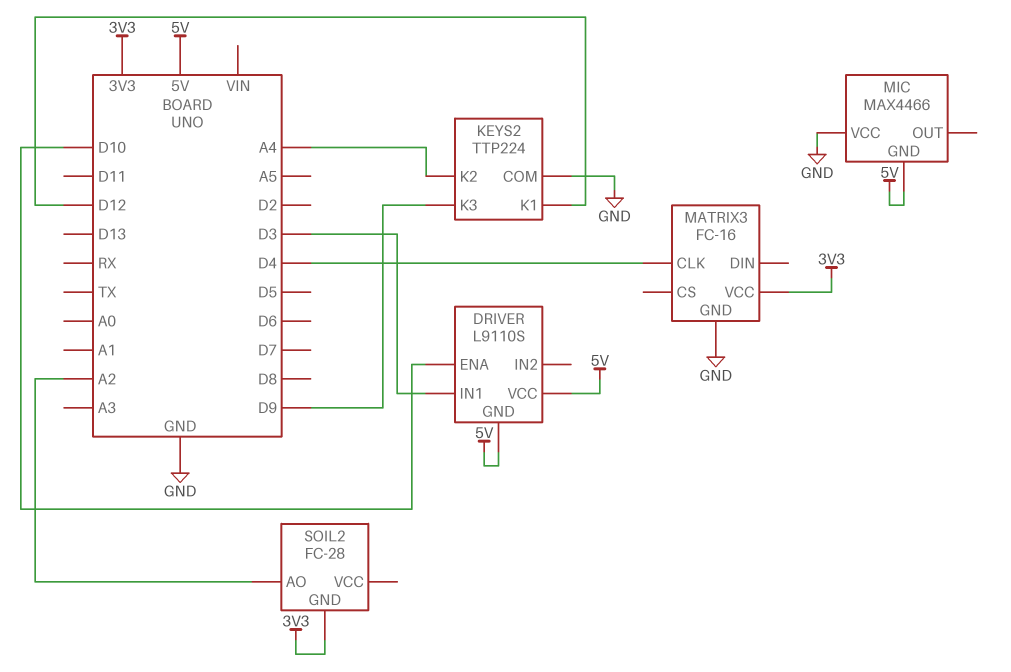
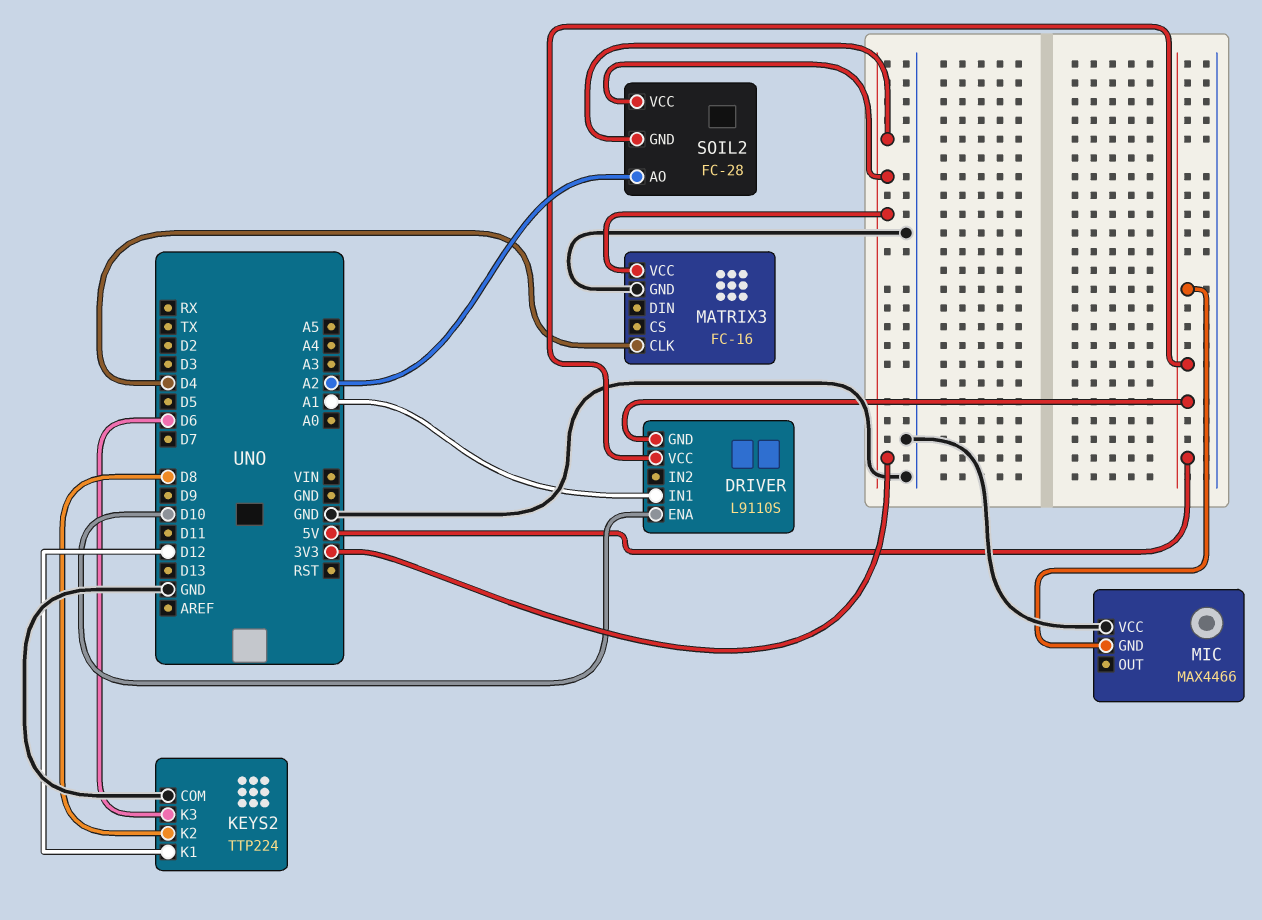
DRIVER pin IN1: D3 -> A1
KEYS2 pin K2: A4 -> D8
KEYS2 pin K3: D9 -> D6
SOIL2 pin VCC: none -> 3V3

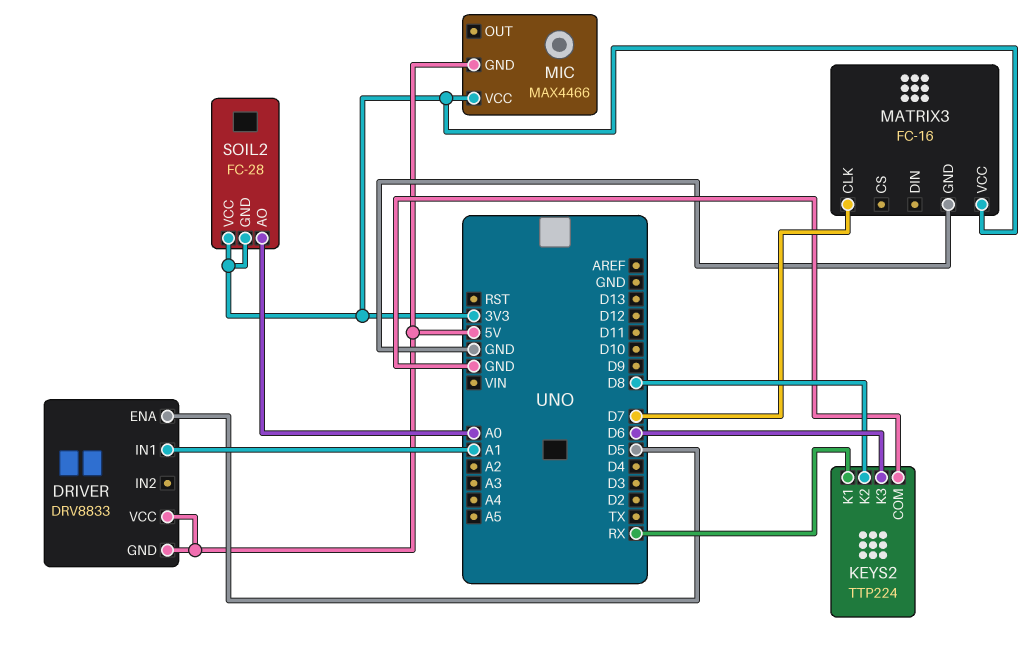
DRIVER: L9110S -> DRV8833
DRIVER pin ENA: D10 -> D5
KEYS2 pin K1: D12 -> RX
MATRIX3 pin CLK: D4 -> D7
MIC pin VCC: GND -> 3V3
SOIL2 pin AO: A2 -> A0

